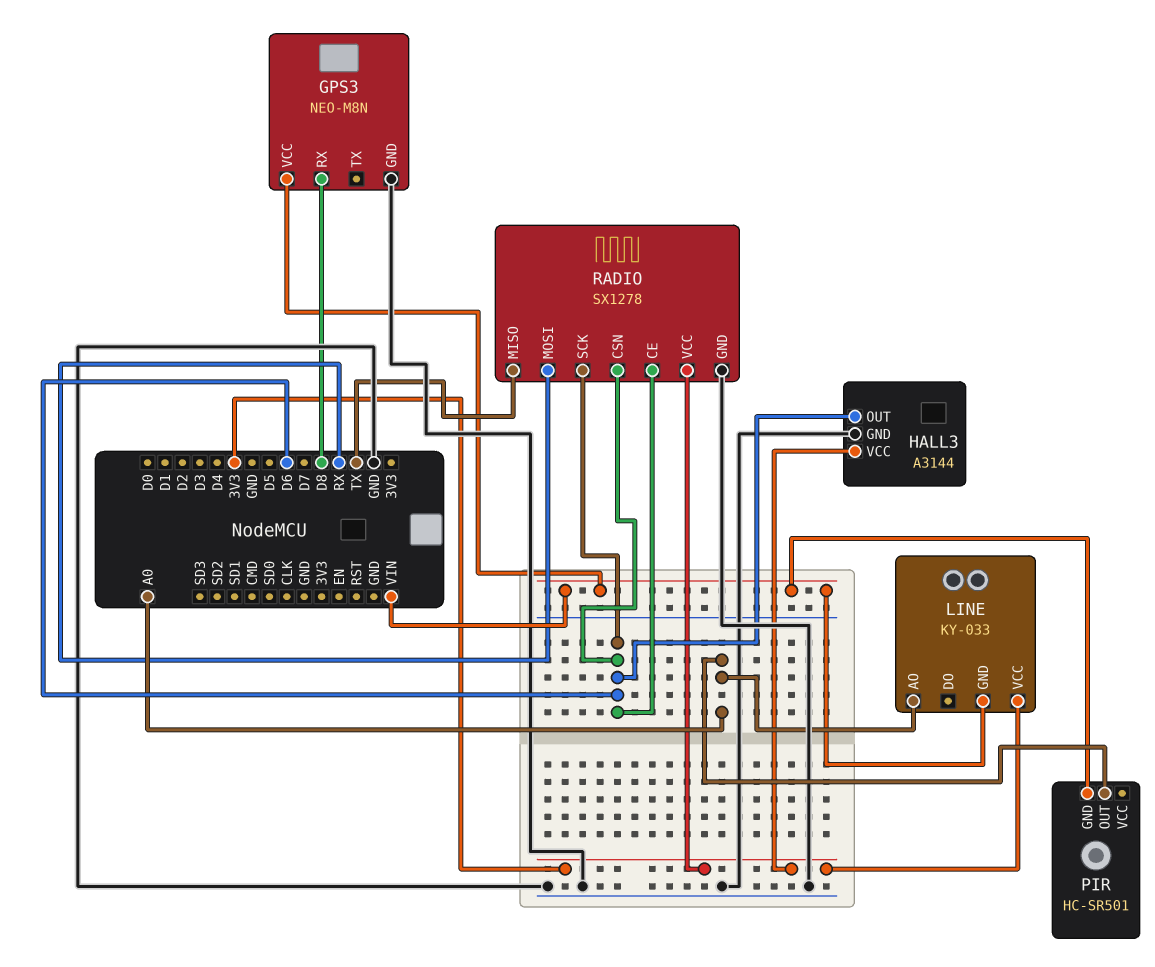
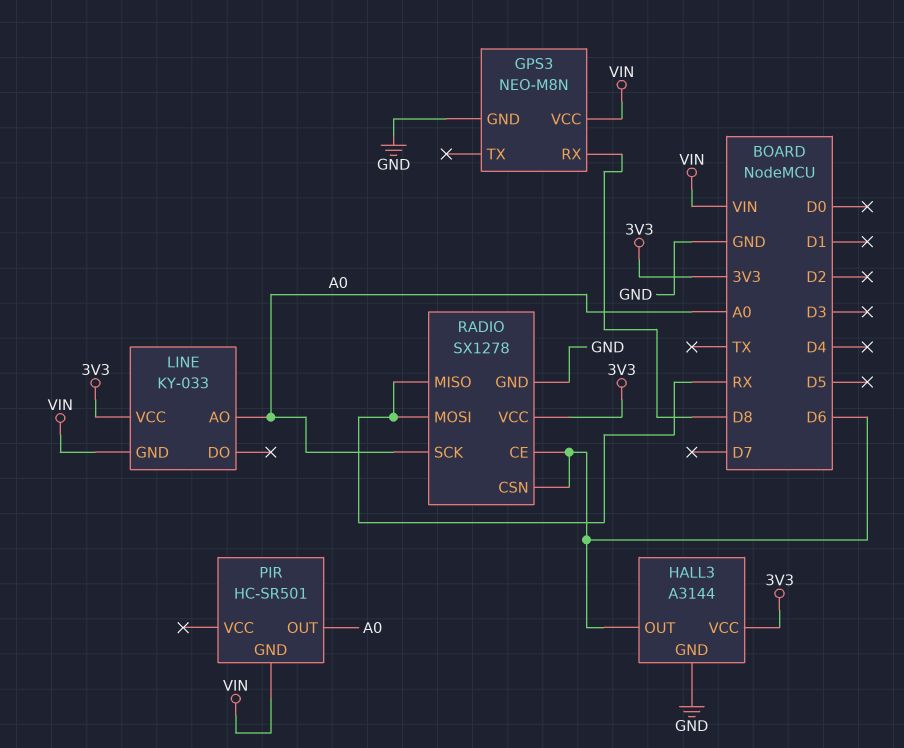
RADIO pin MISO: TX -> RX
RADIO pin SCK: D6 -> A0

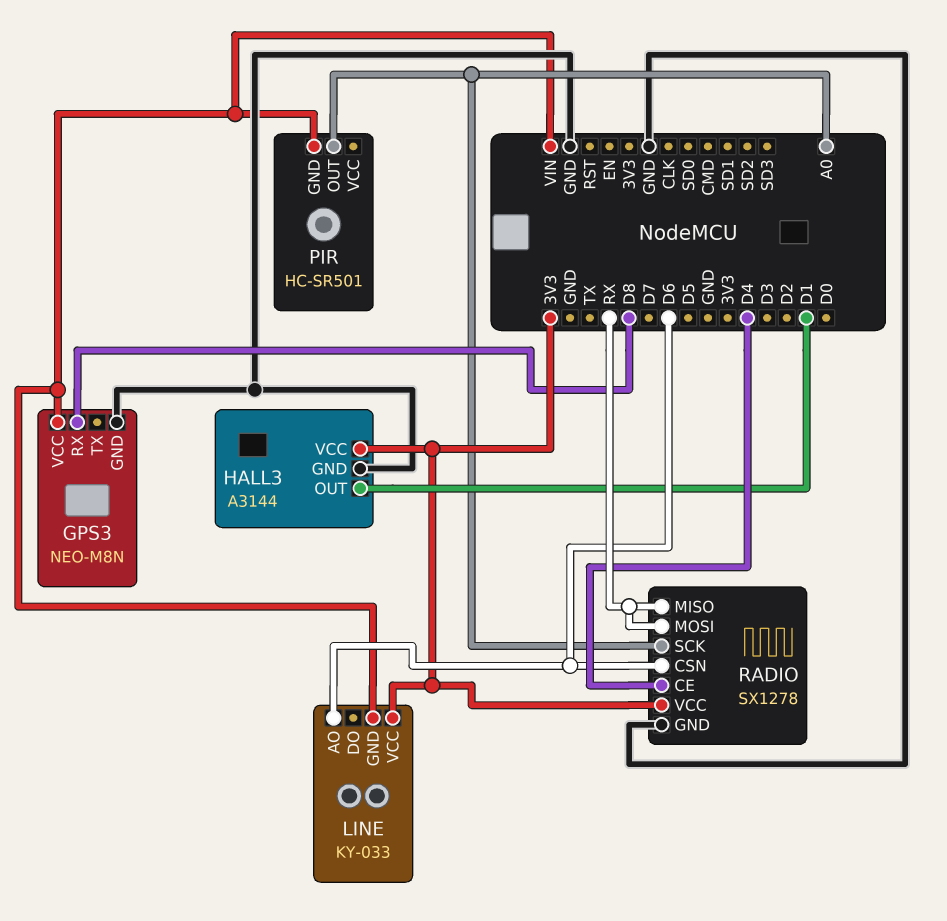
HALL3 pin OUT: D6 -> D1
LINE pin AO: A0 -> D6
RADIO pin CE: D6 -> D4

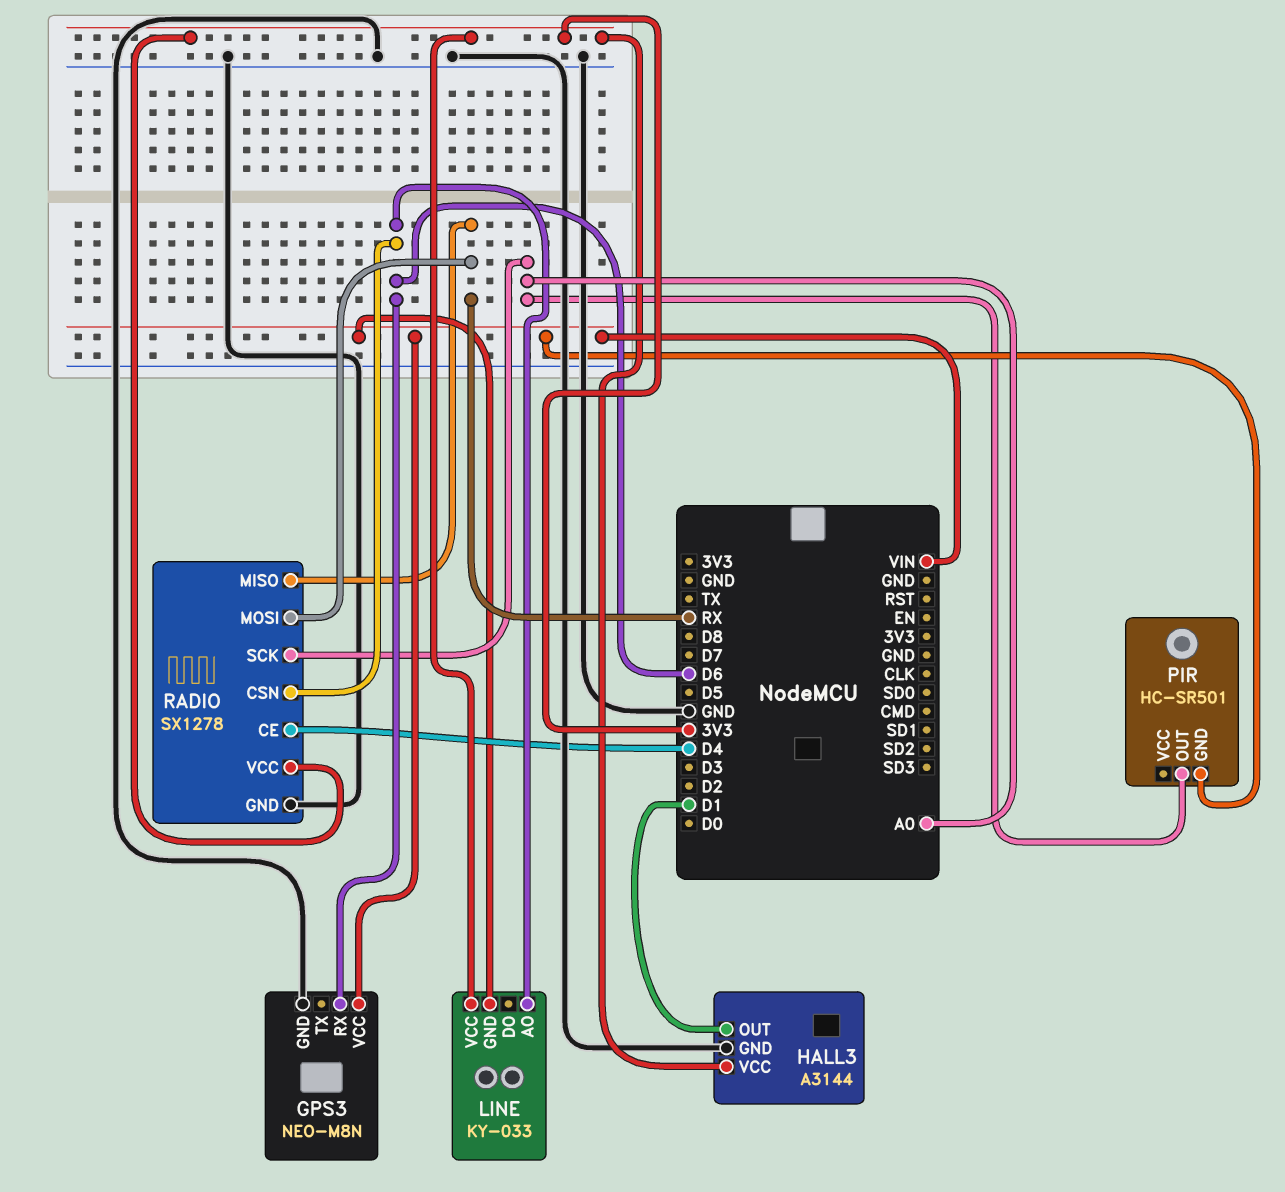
GPS3 pin RX: D8 -> D6

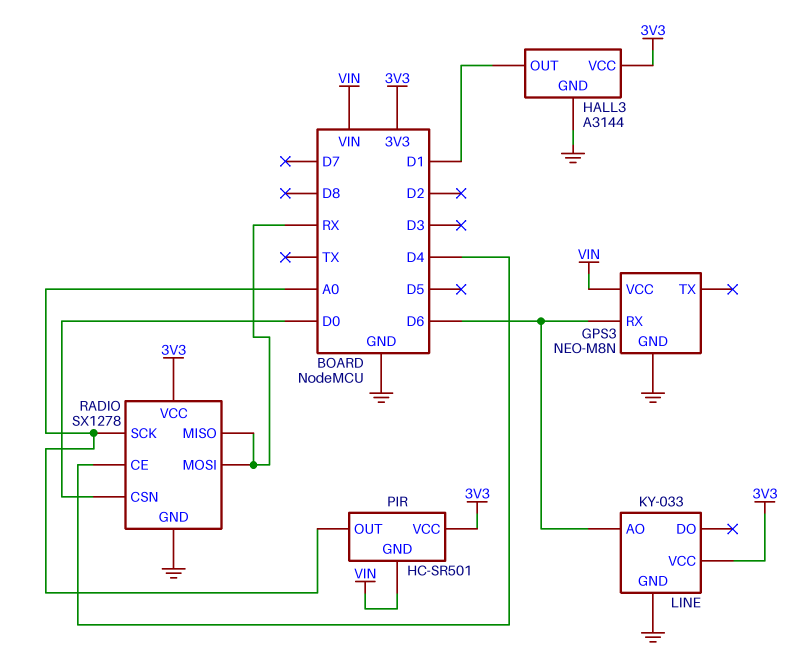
LINE pin GND: VIN -> GND
PIR pin VCC: none -> 3V3
RADIO pin CSN: D6 -> D0

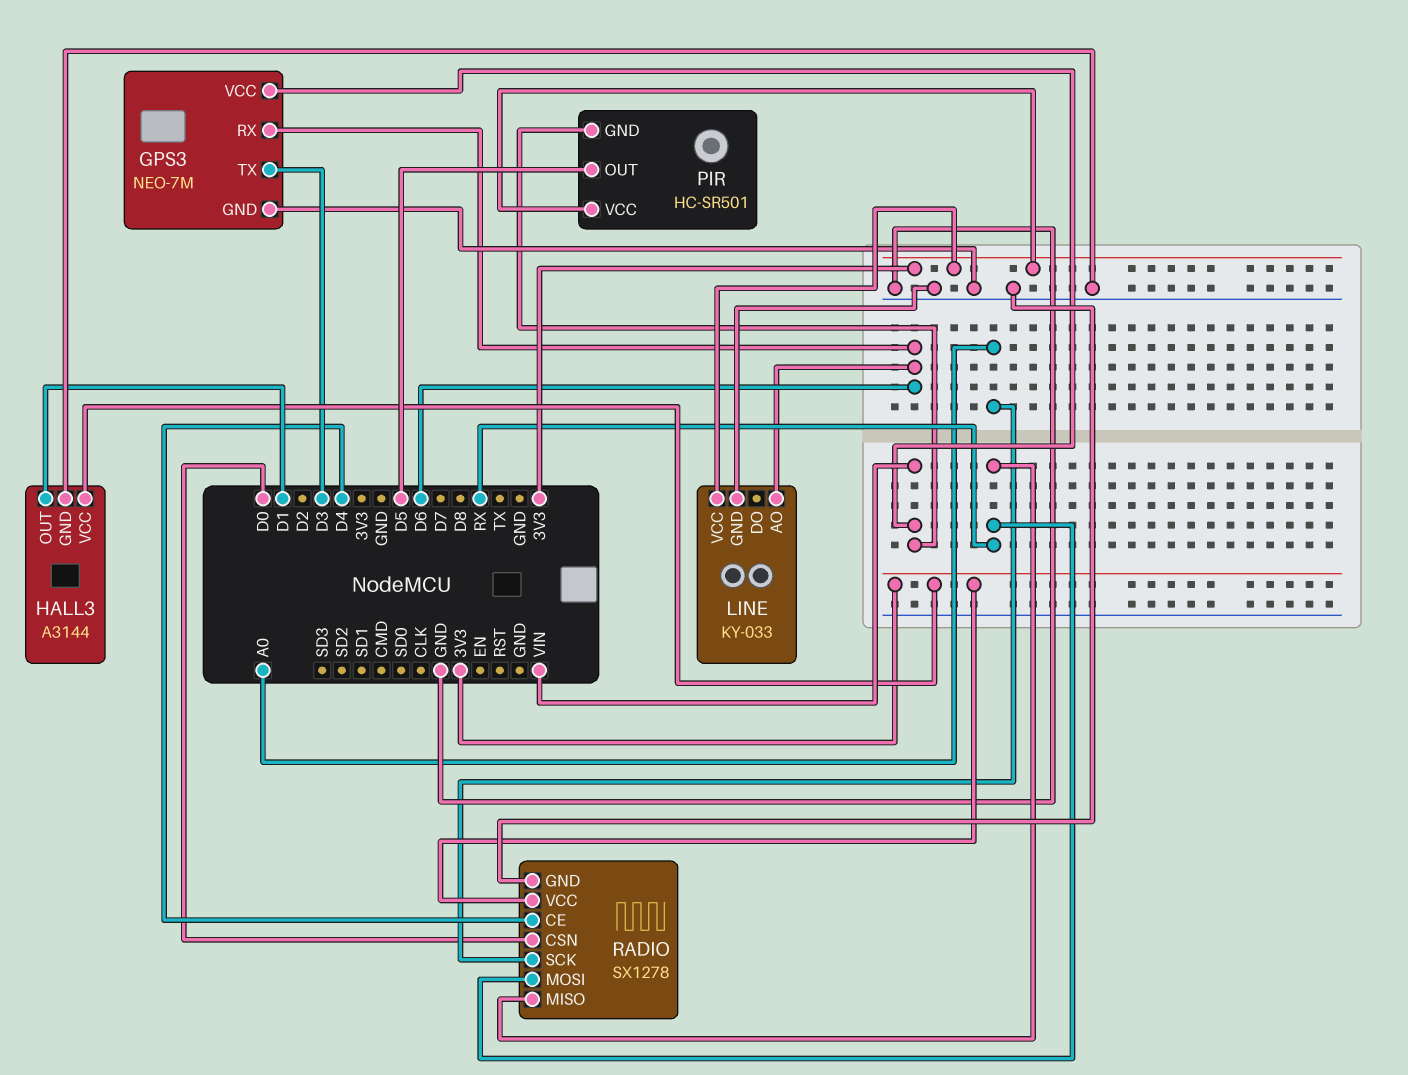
GPS3: NEO-M8N -> NEO-7M
GPS3 pin TX: none -> D3
PIR pin OUT: A0 -> D5

